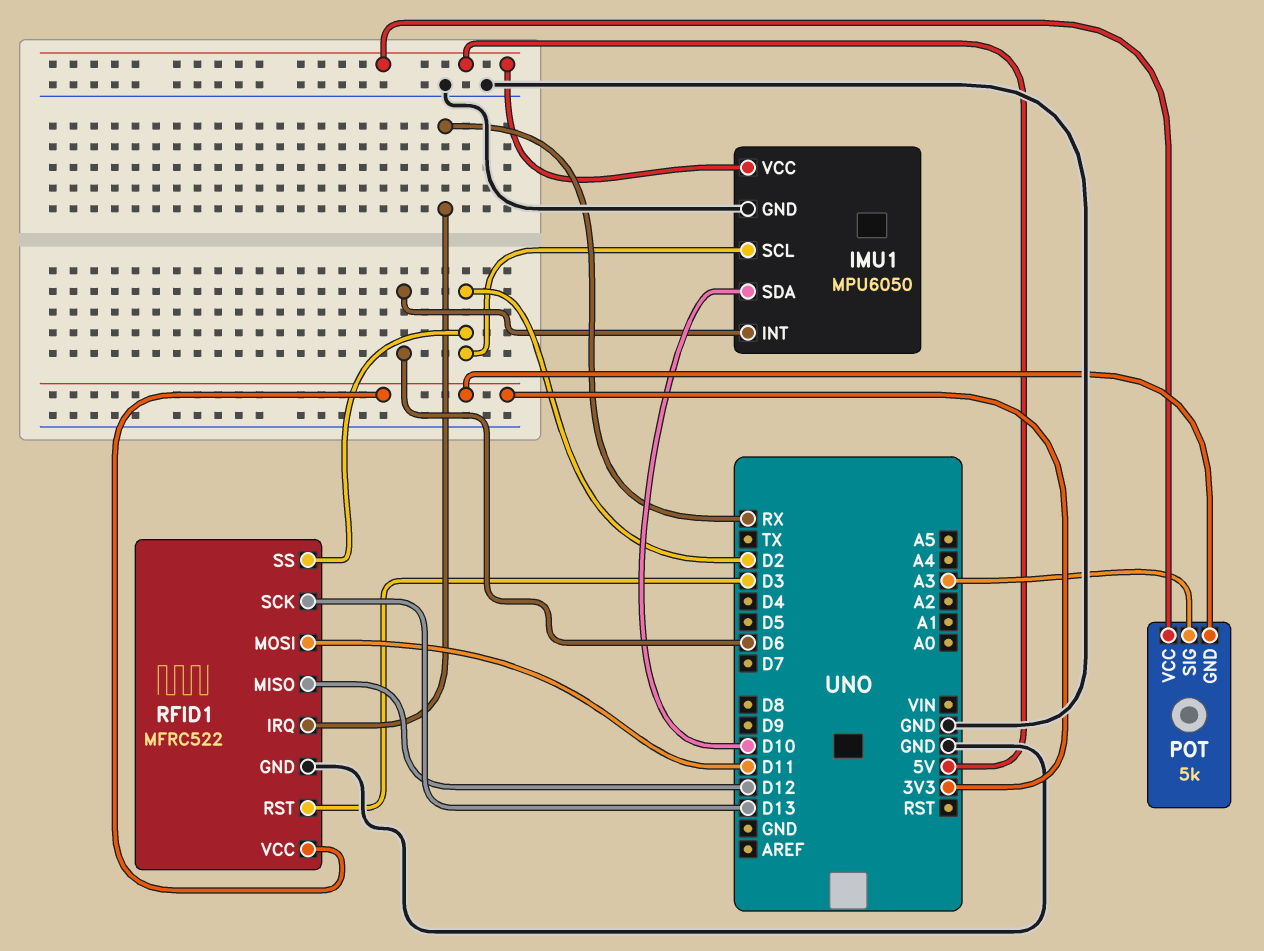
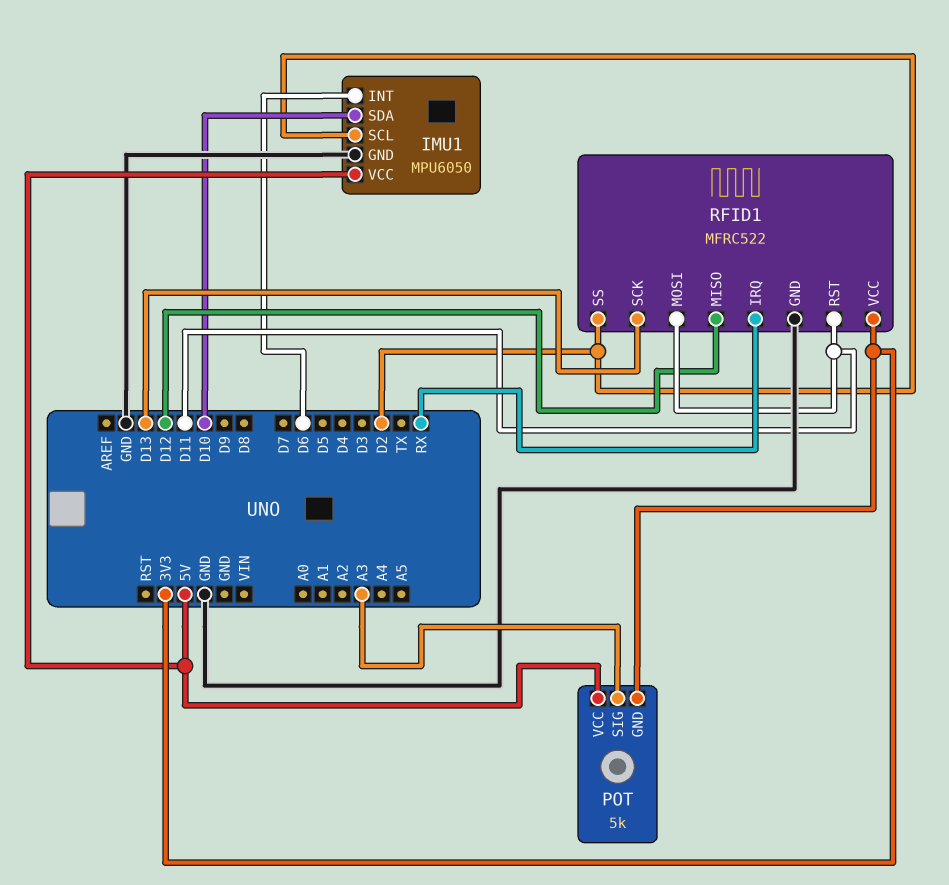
RFID1 pin RST: D3 -> D11

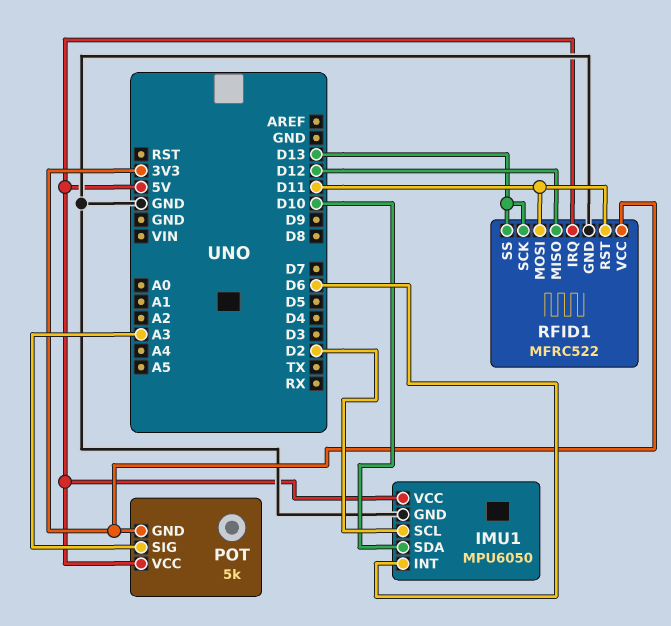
RFID1 pin IRQ: RX -> 5V
RFID1 pin SS: D2 -> D13

